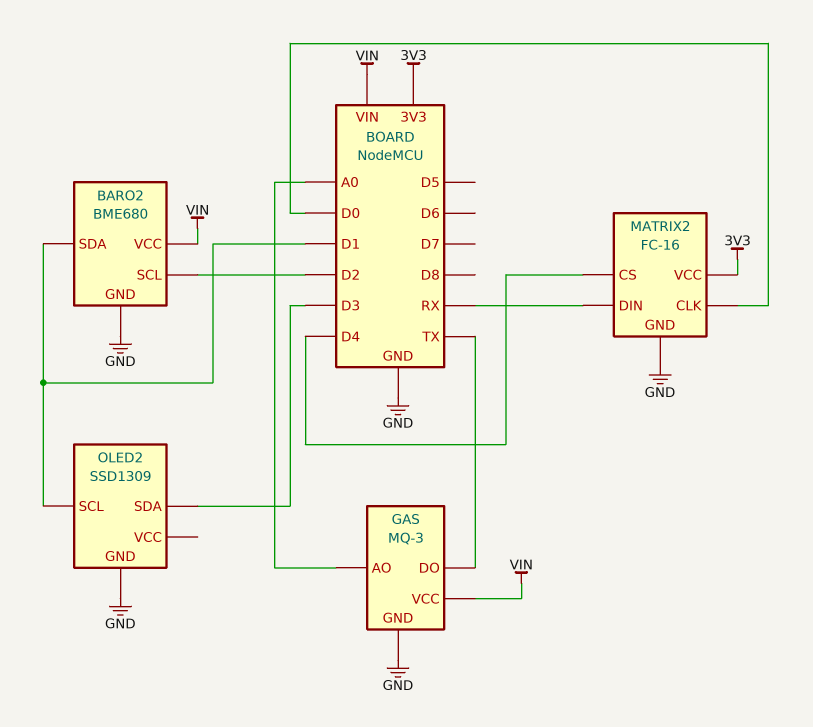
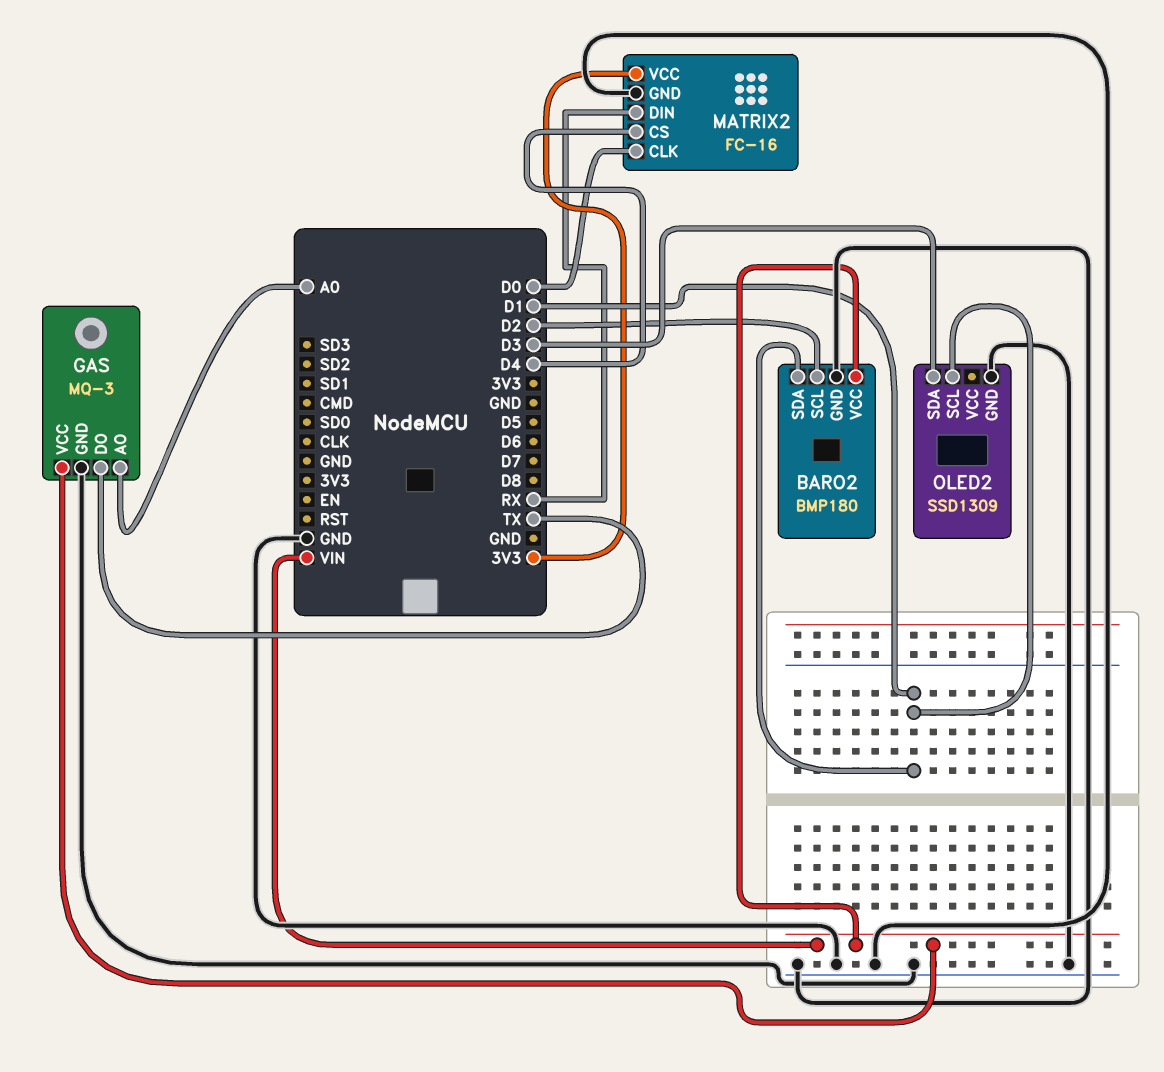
BARO2: BME680 -> BMP180

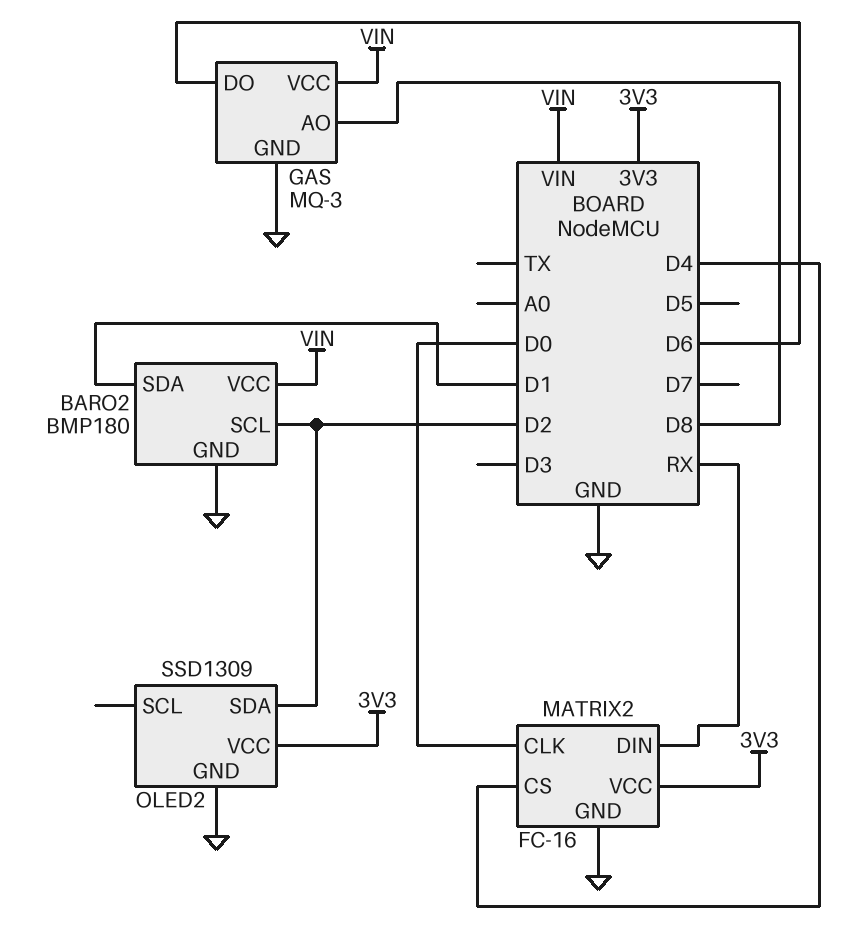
GAS pin AO: A0 -> D8
GAS pin DO: TX -> D6
OLED2 pin SCL: D1 -> none
OLED2 pin SDA: D3 -> D2
OLED2 pin VCC: none -> 3V3

